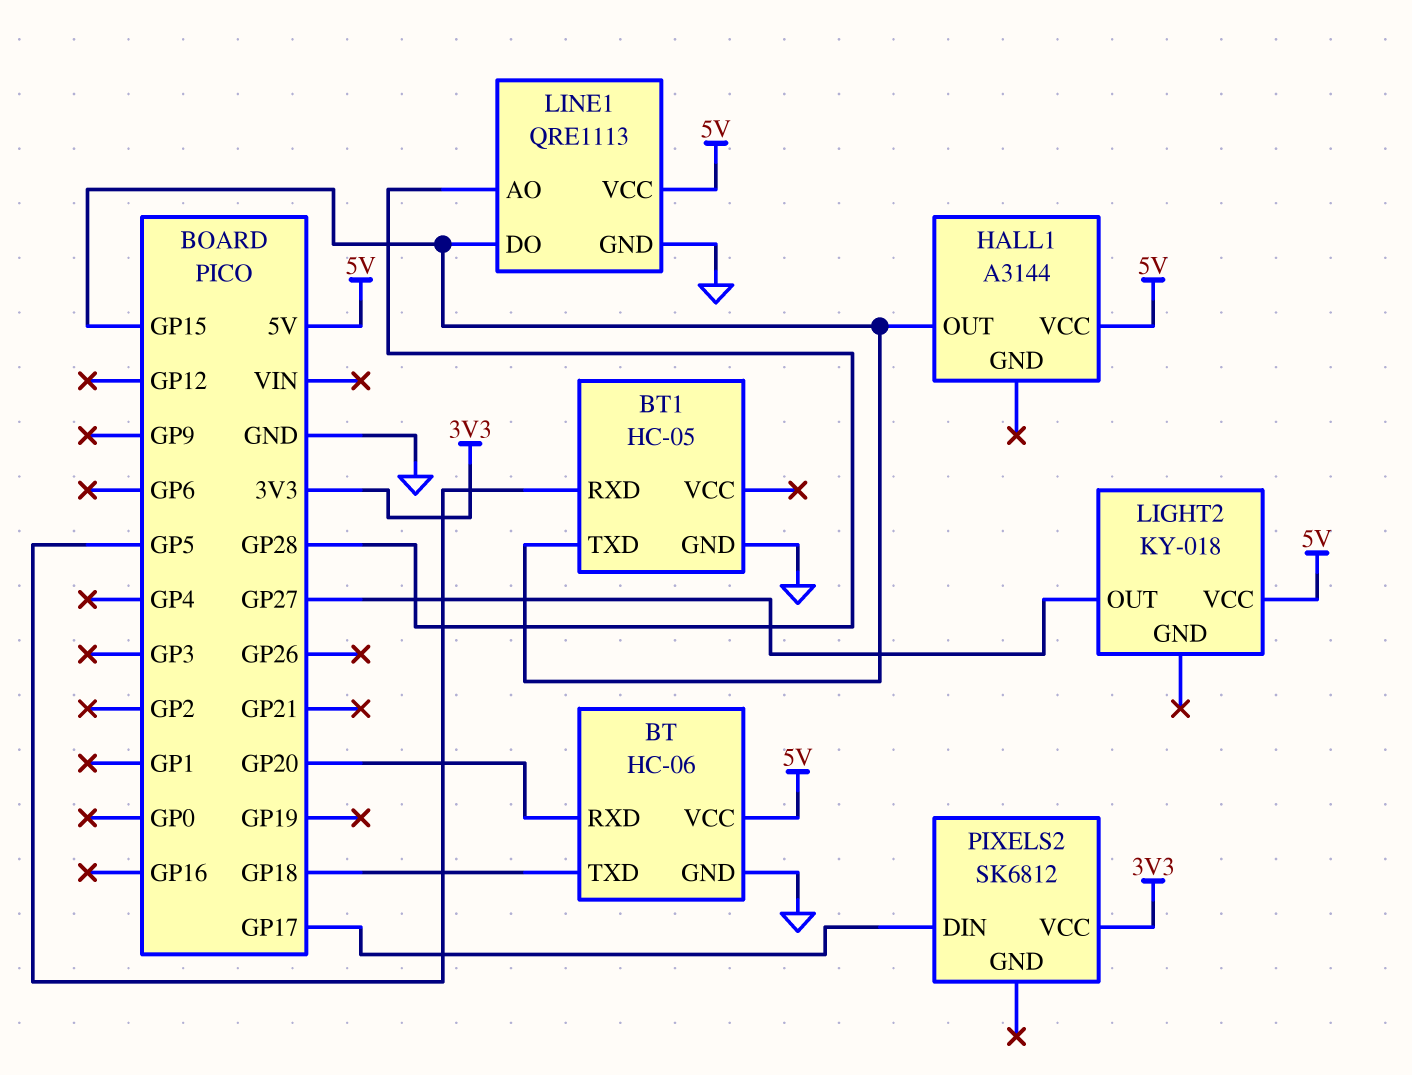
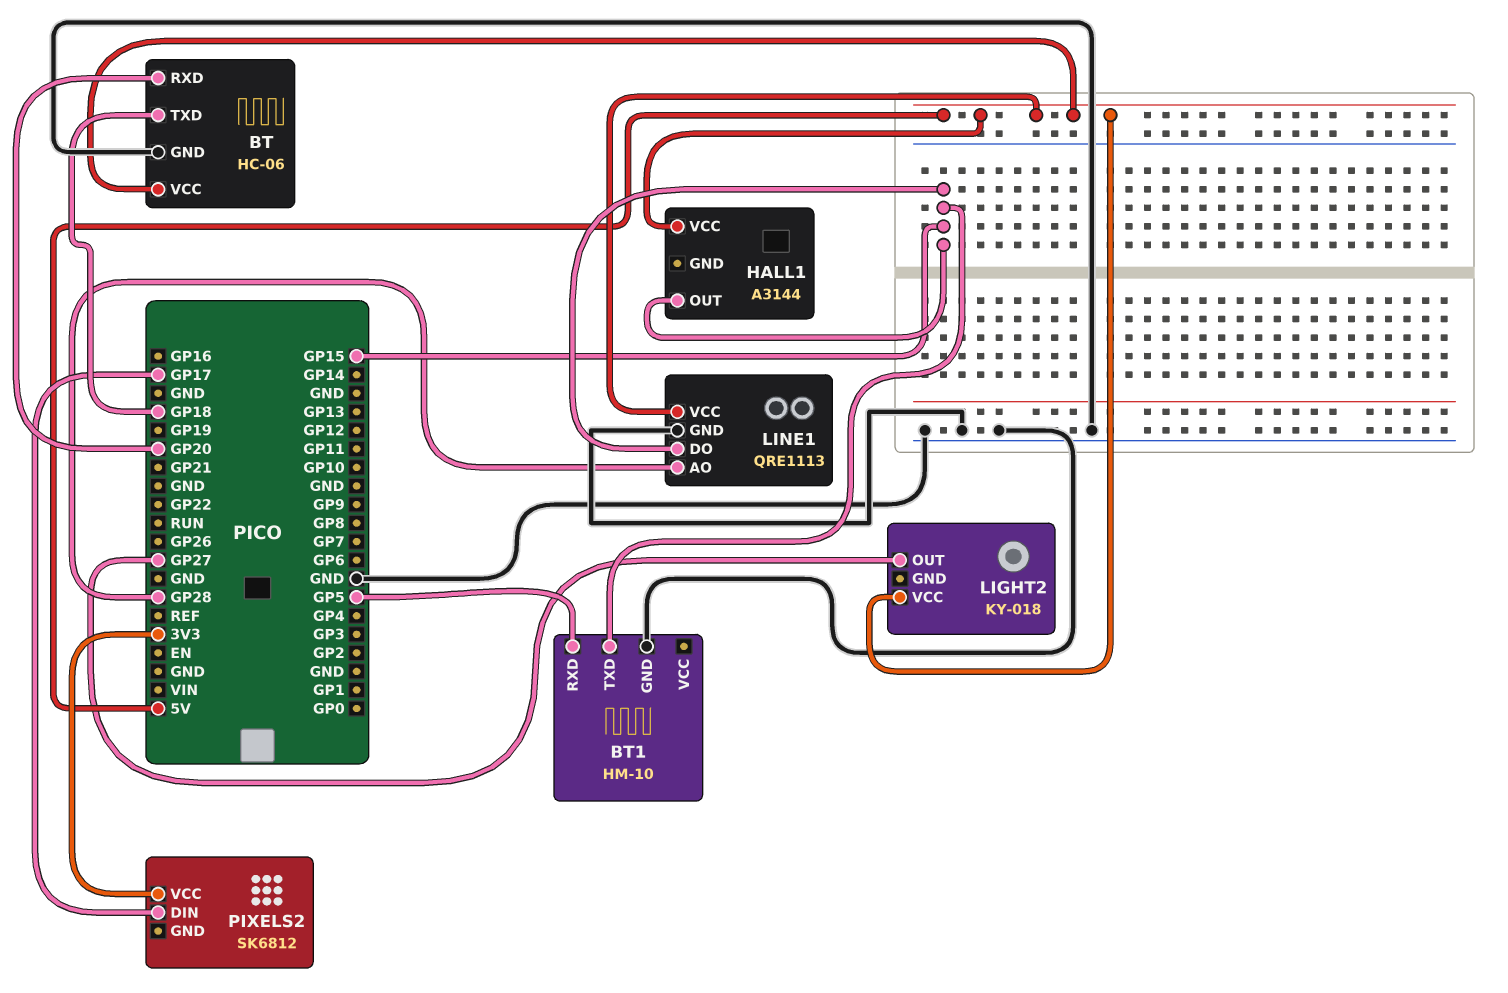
BT1: HC-05 -> HM-10

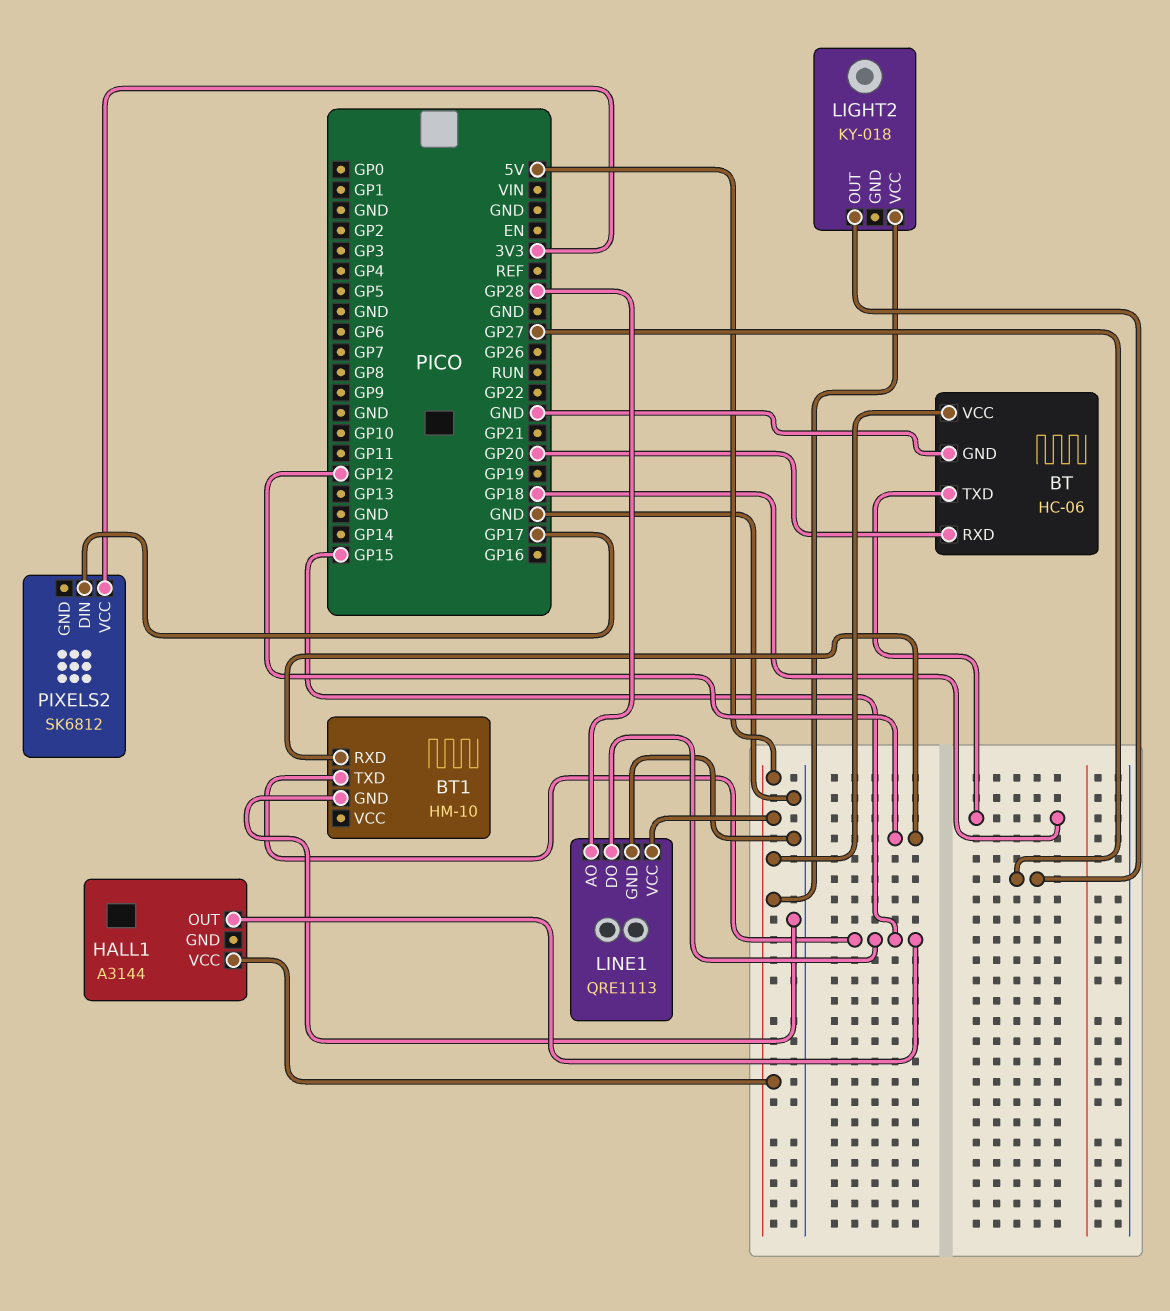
BT1 pin RXD: GP5 -> GP12

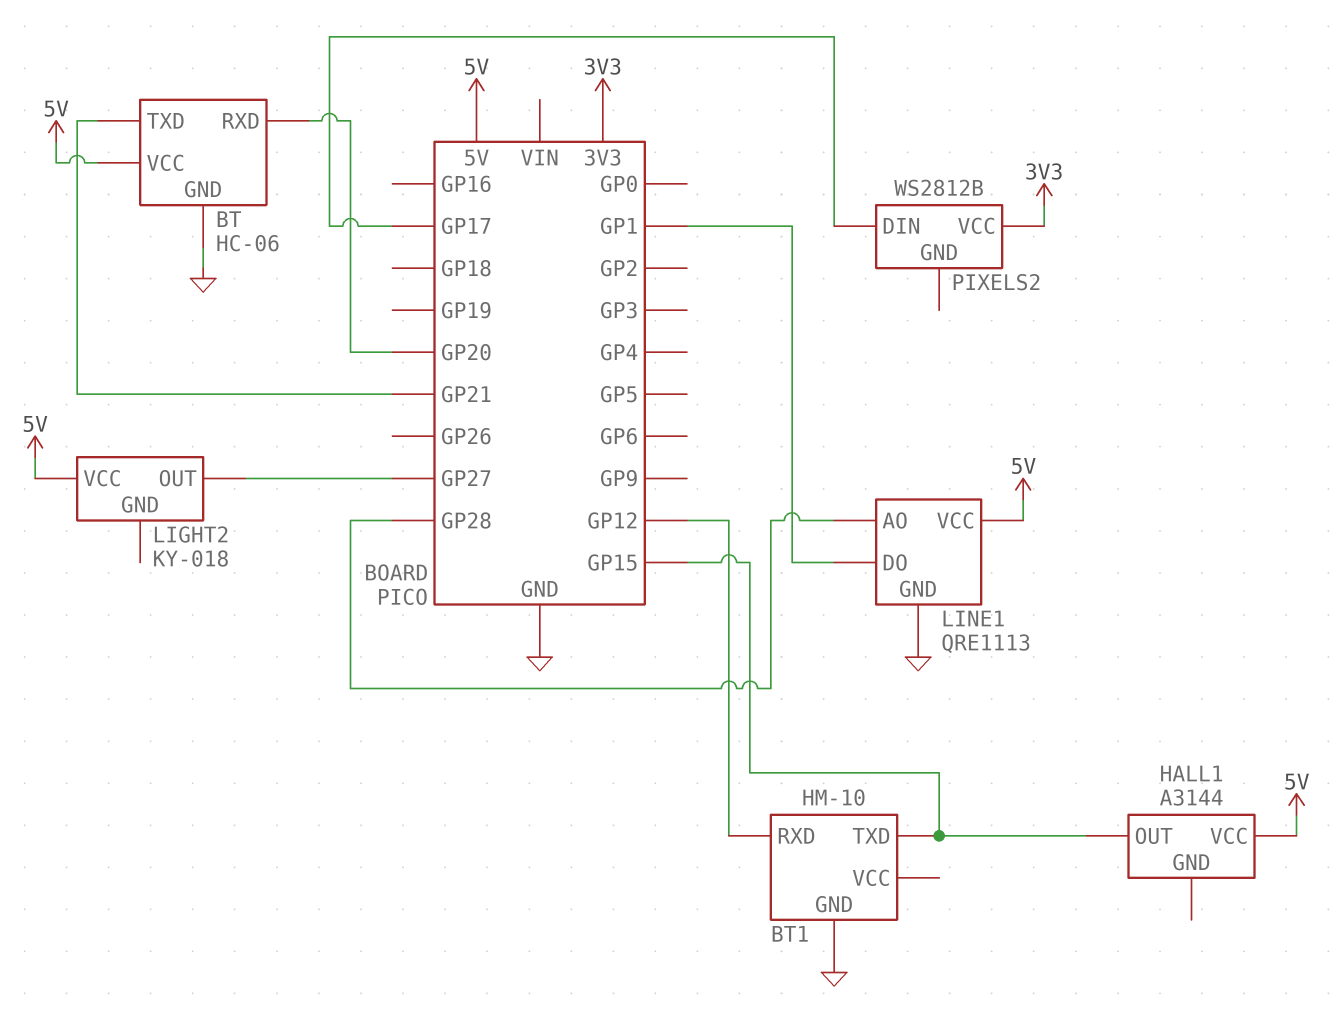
BT pin TXD: GP18 -> GP21
LINE1 pin DO: GP15 -> GP1
PIXELS2: SK6812 -> WS2812B

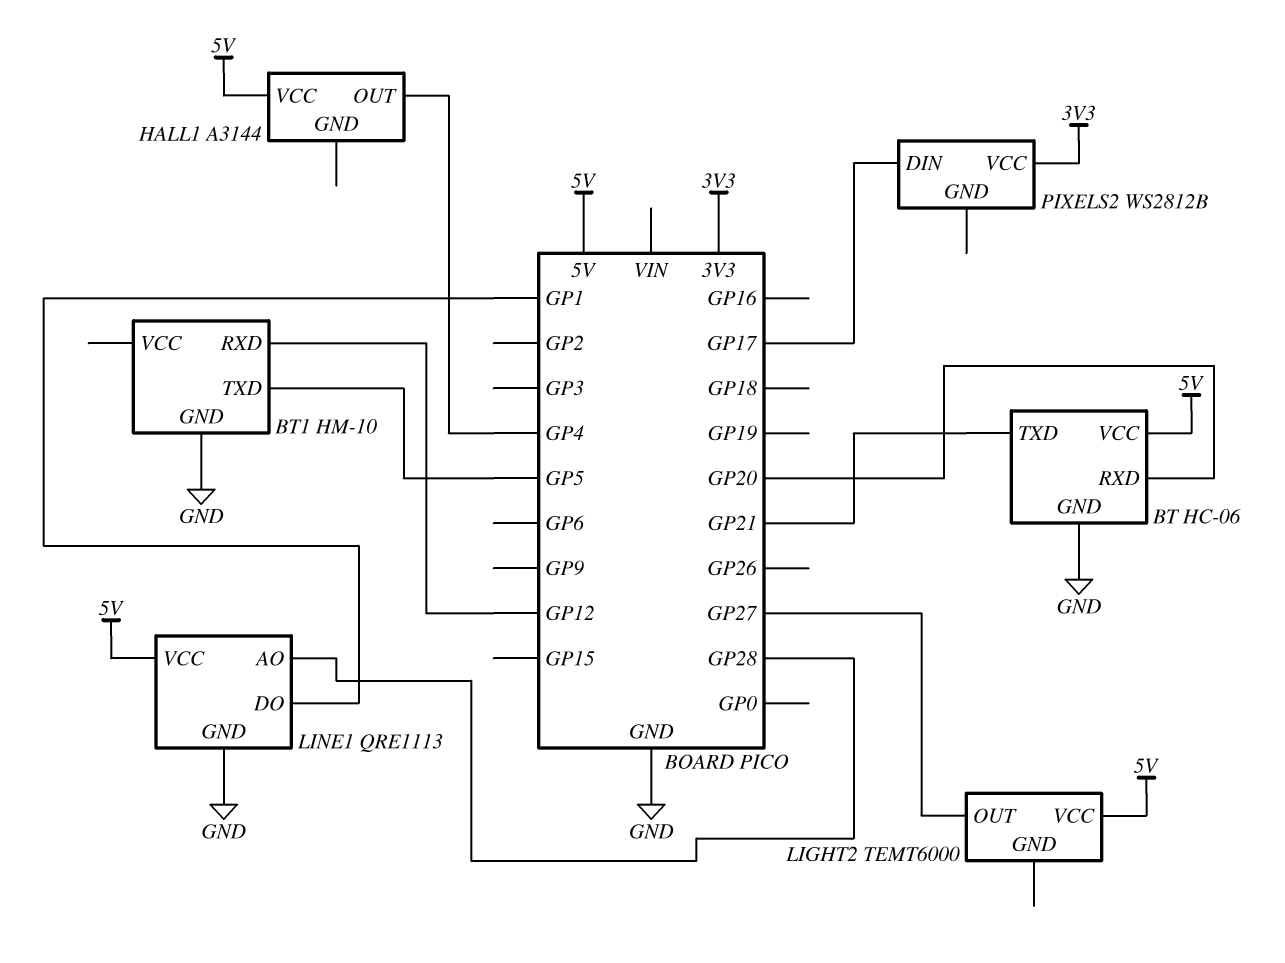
BT1 pin TXD: GP15 -> GP5
HALL1 pin OUT: GP15 -> GP4
LIGHT2: KY-018 -> TEMT6000

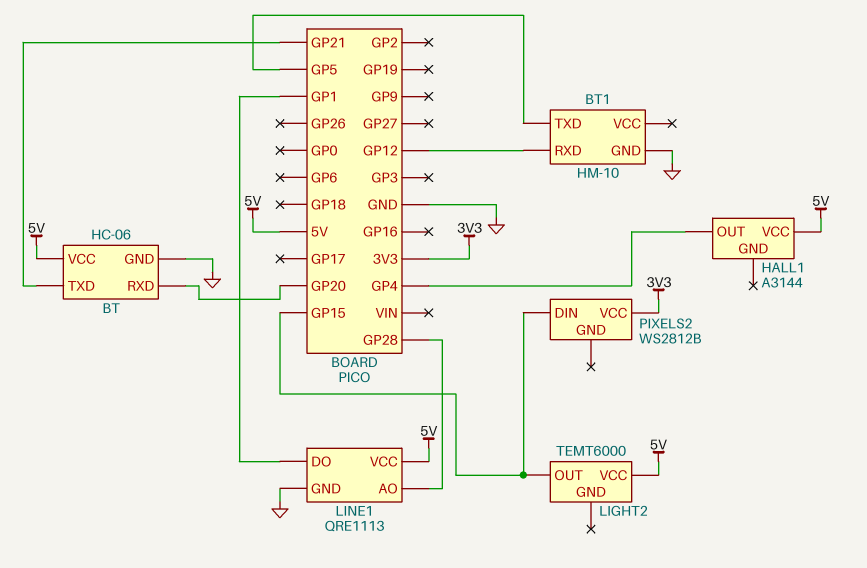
LIGHT2 pin OUT: GP27 -> GP15
PIXELS2 pin DIN: GP17 -> GP15

